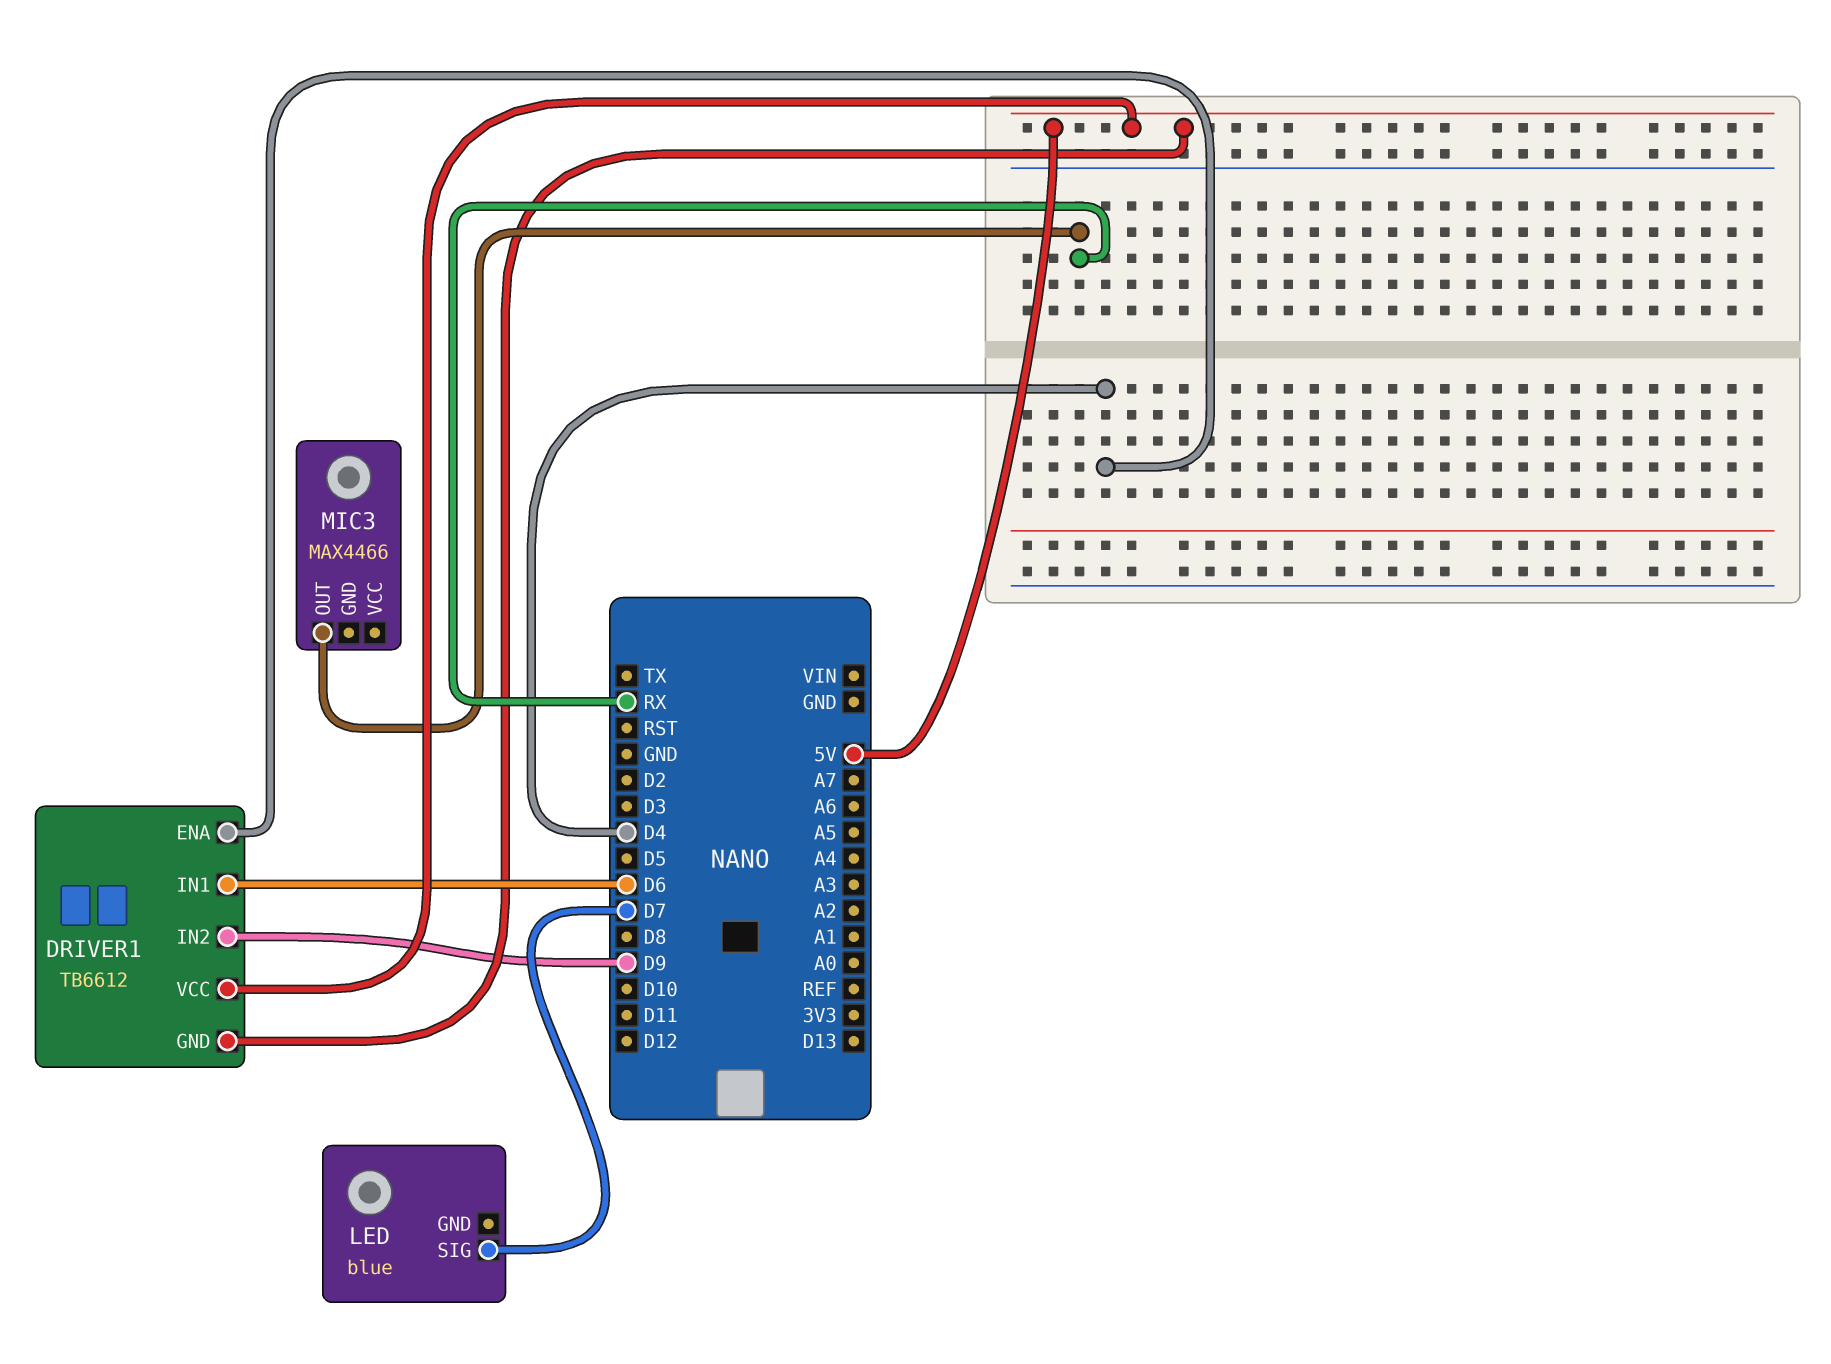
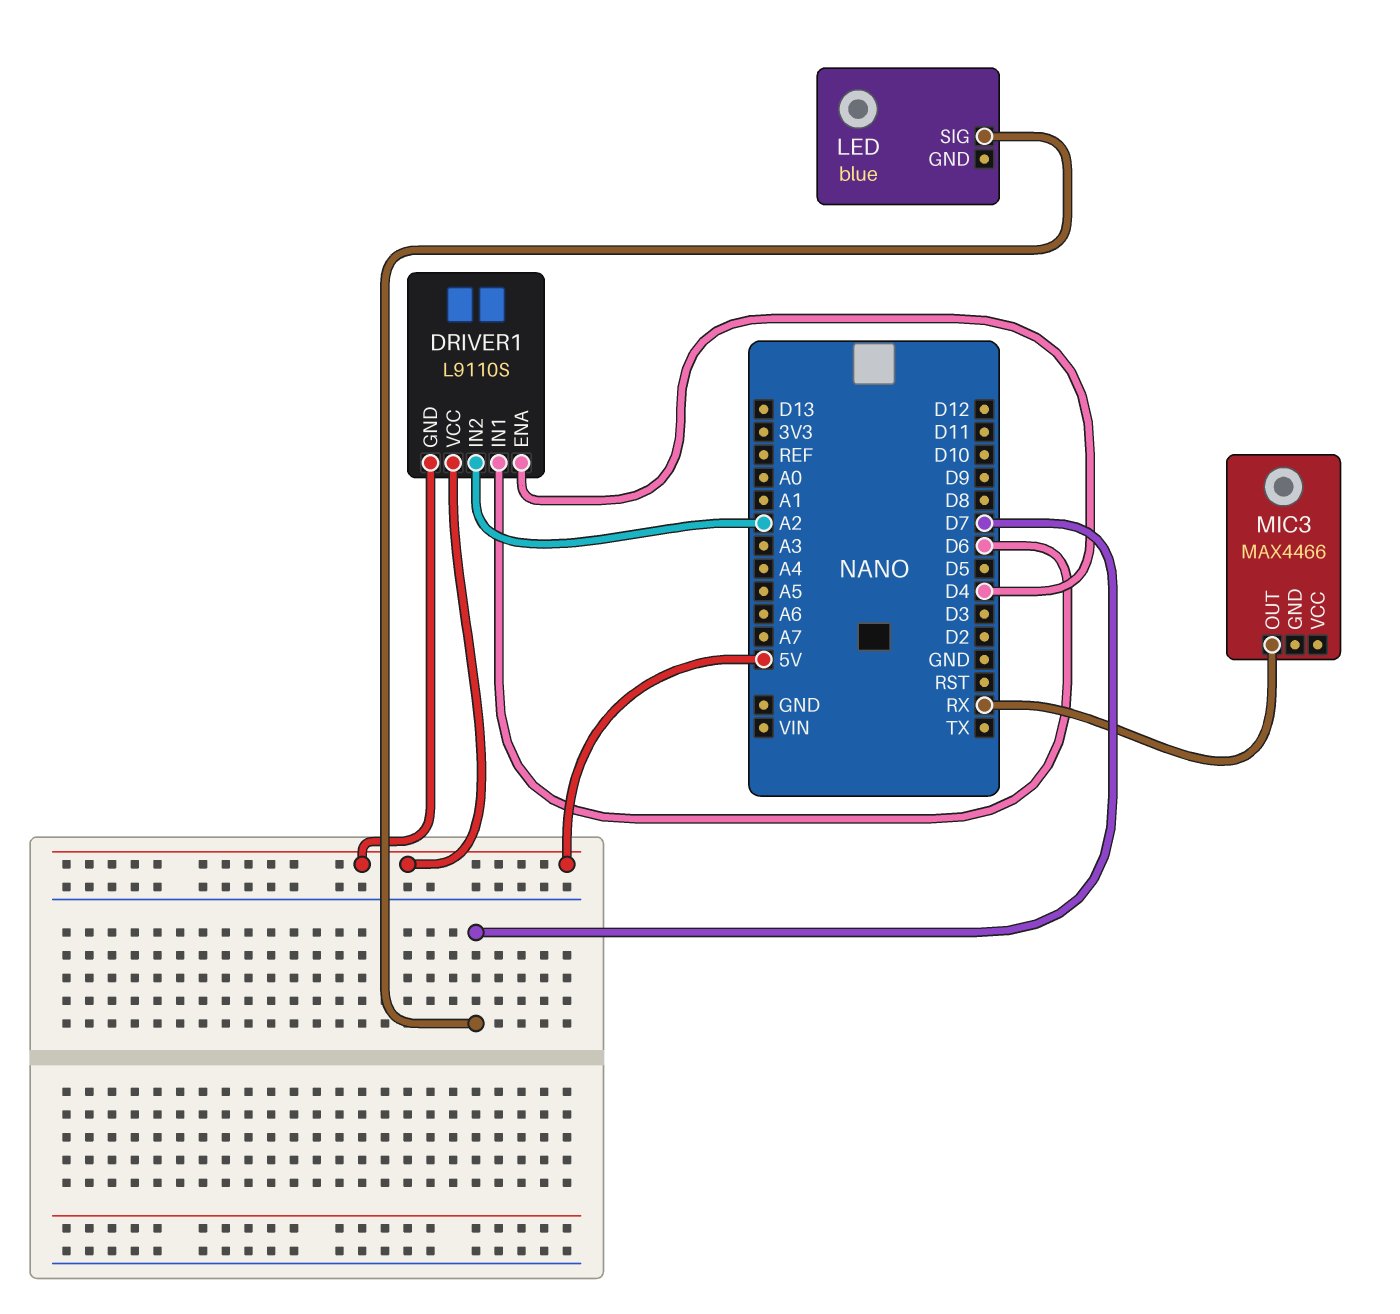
DRIVER1: TB6612 -> L9110S
DRIVER1 pin IN2: D9 -> A2

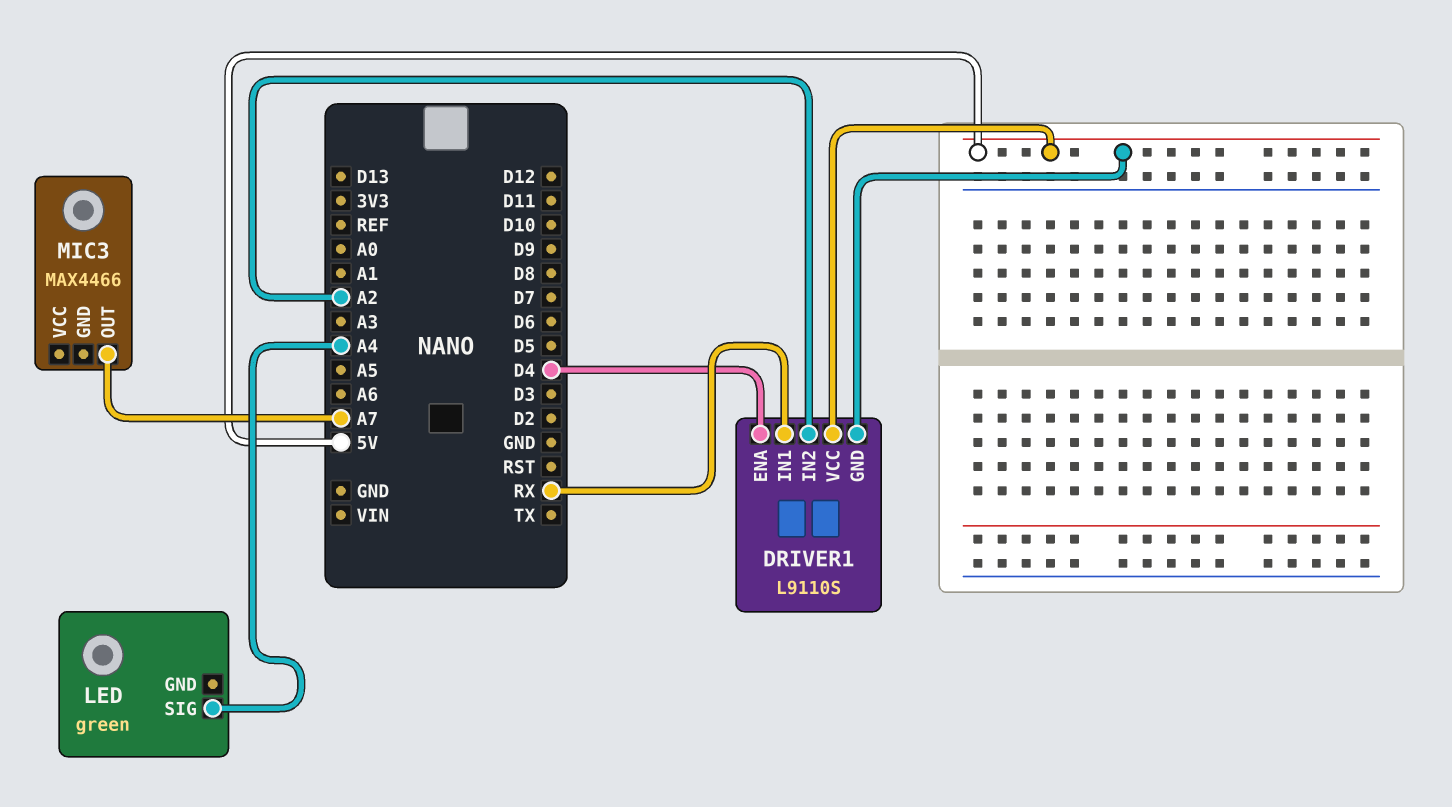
DRIVER1 pin IN1: D6 -> RX
LED: blue -> green
LED pin SIG: D7 -> A4
MIC3 pin OUT: RX -> A7

